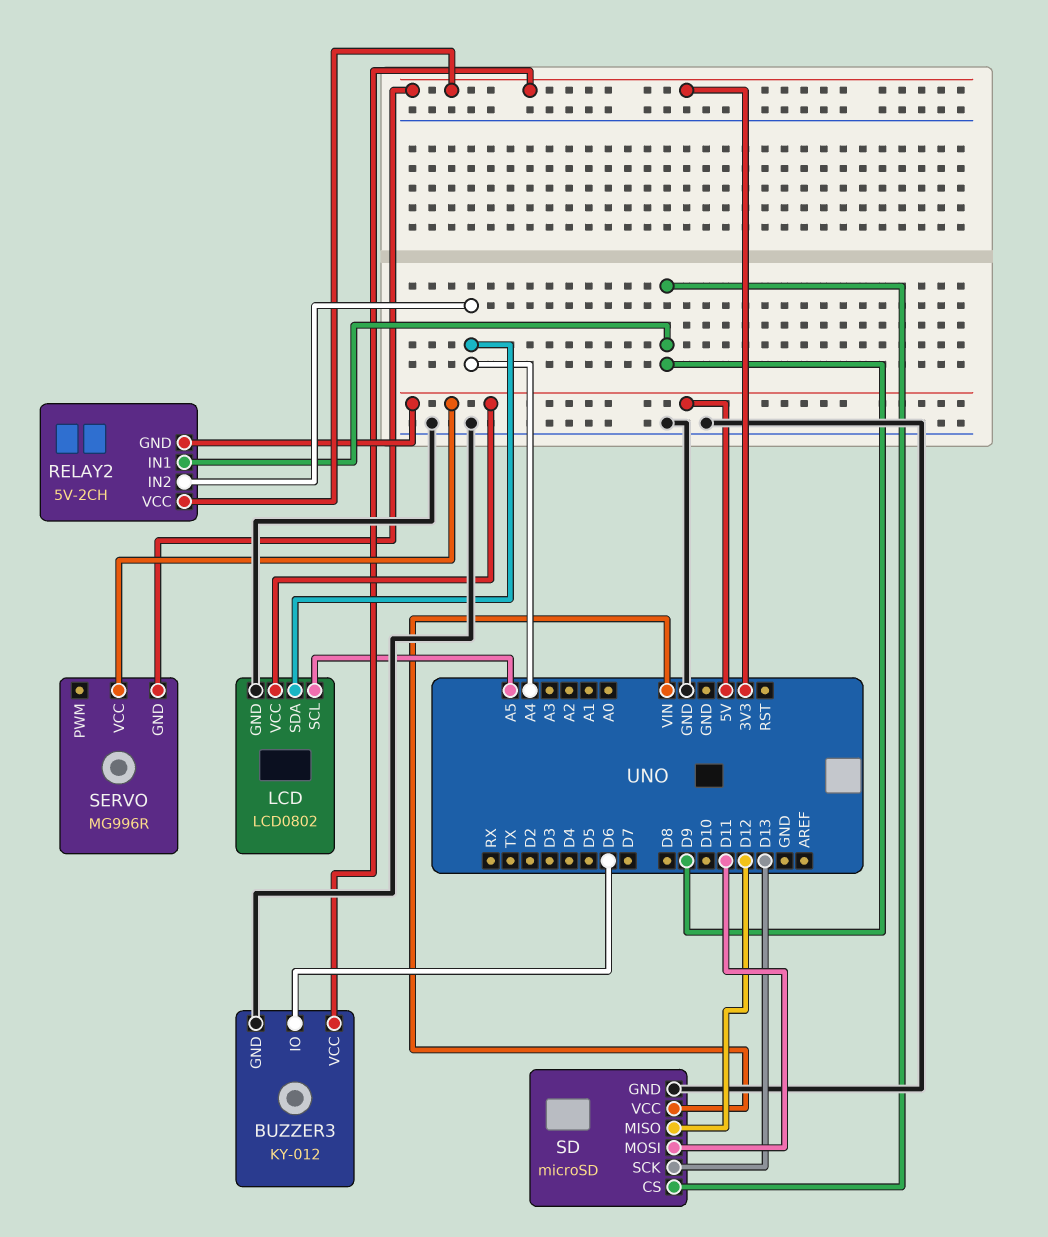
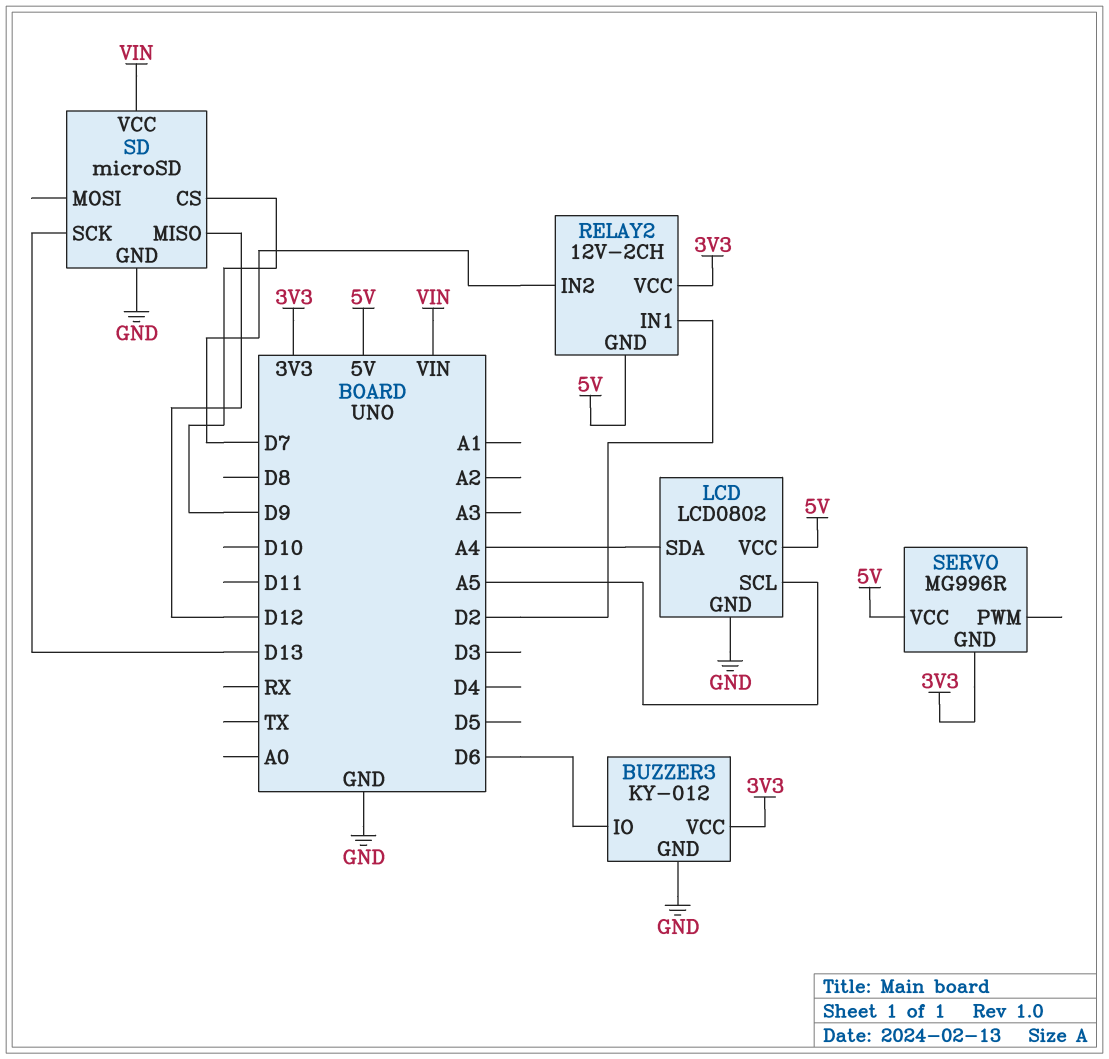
RELAY2: 5V-2CH -> 12V-2CH
RELAY2 pin IN1: D9 -> D2
RELAY2 pin IN2: A4 -> D7
SD pin MOSI: D11 -> none

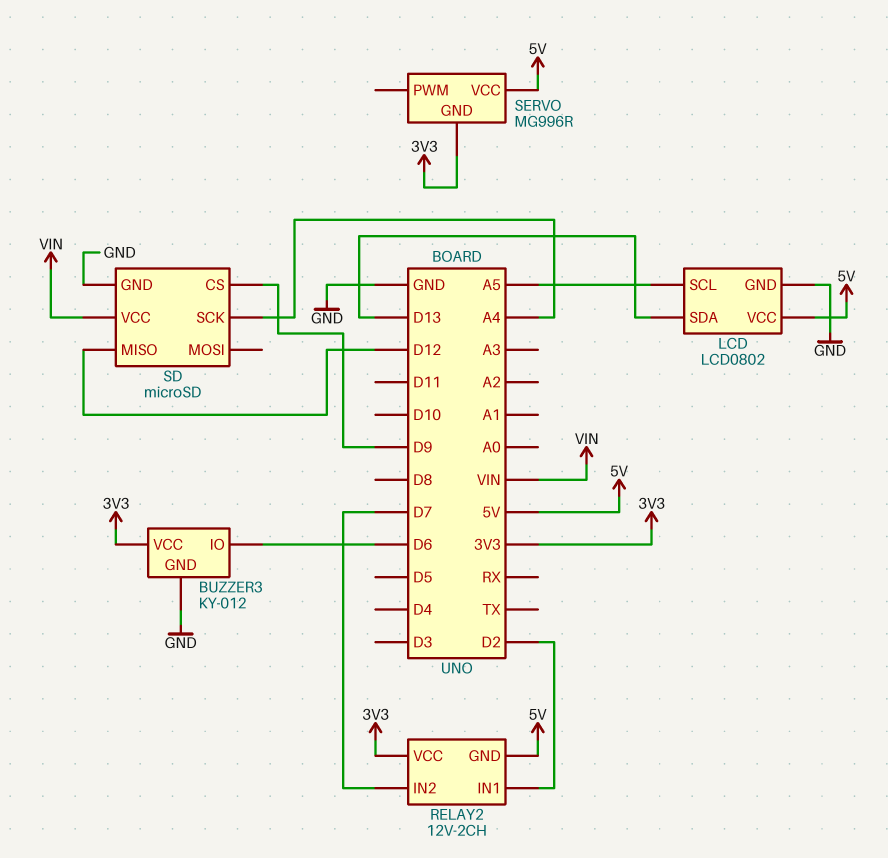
LCD pin SDA: A4 -> D13
SD pin SCK: D13 -> A4

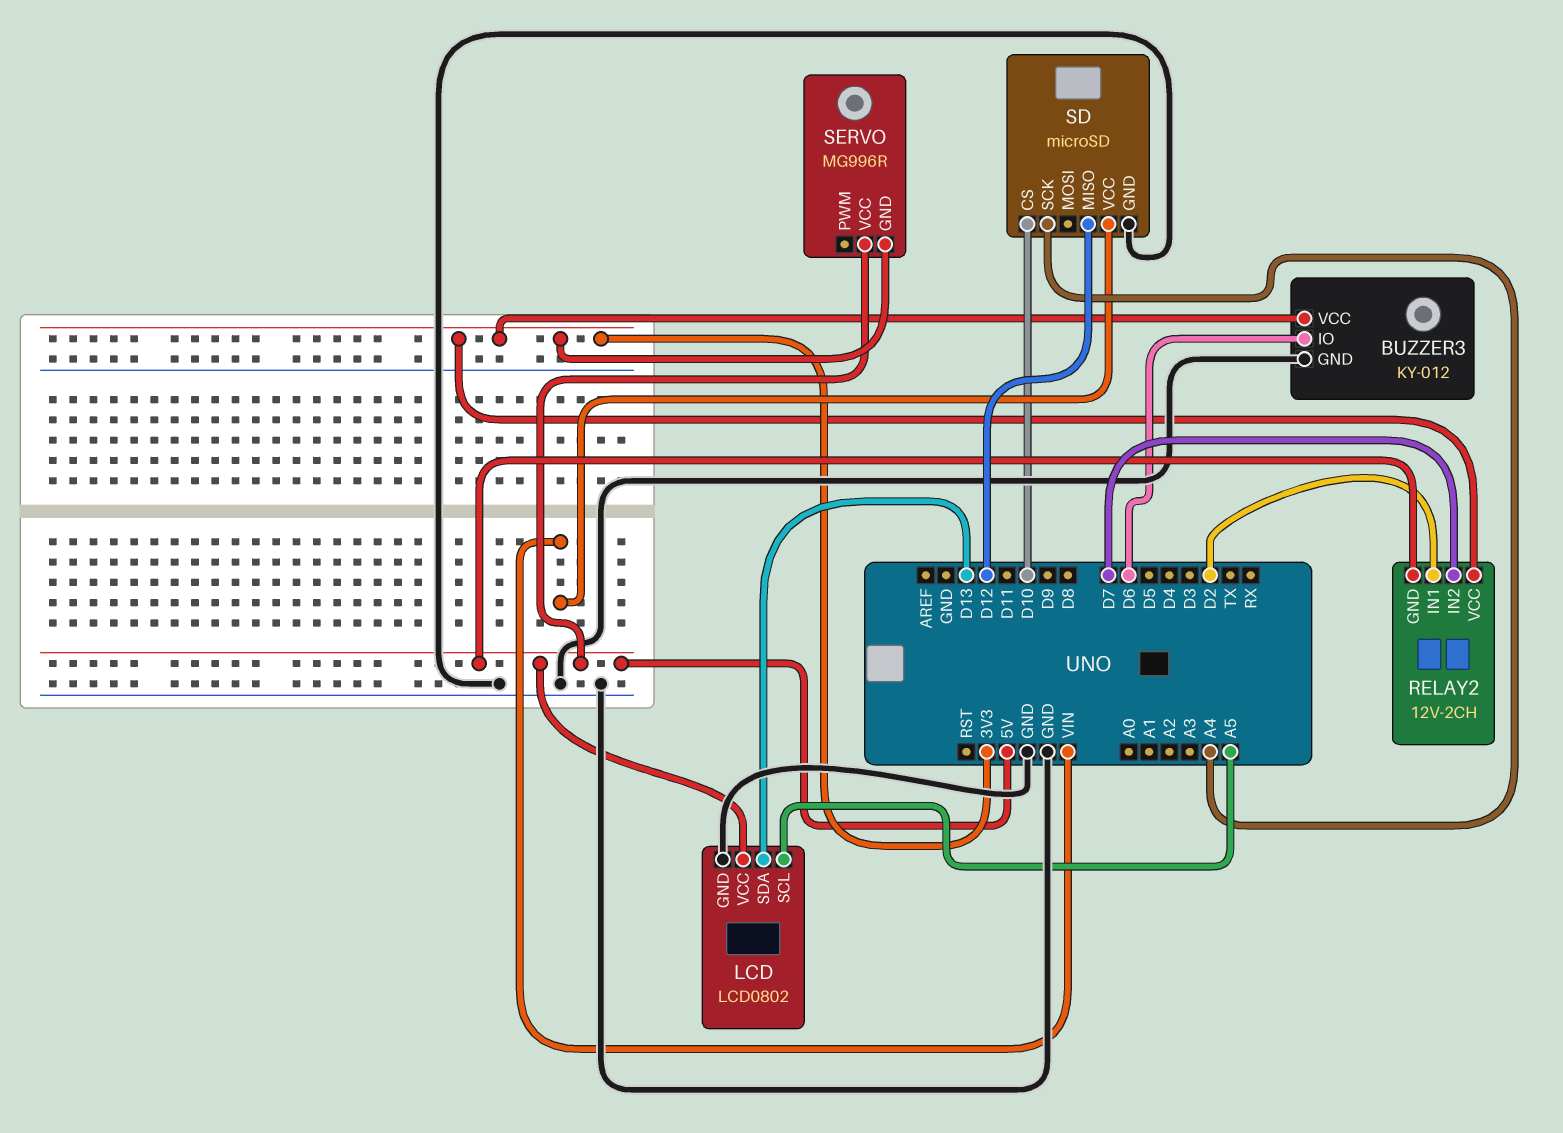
SD pin CS: D9 -> D10

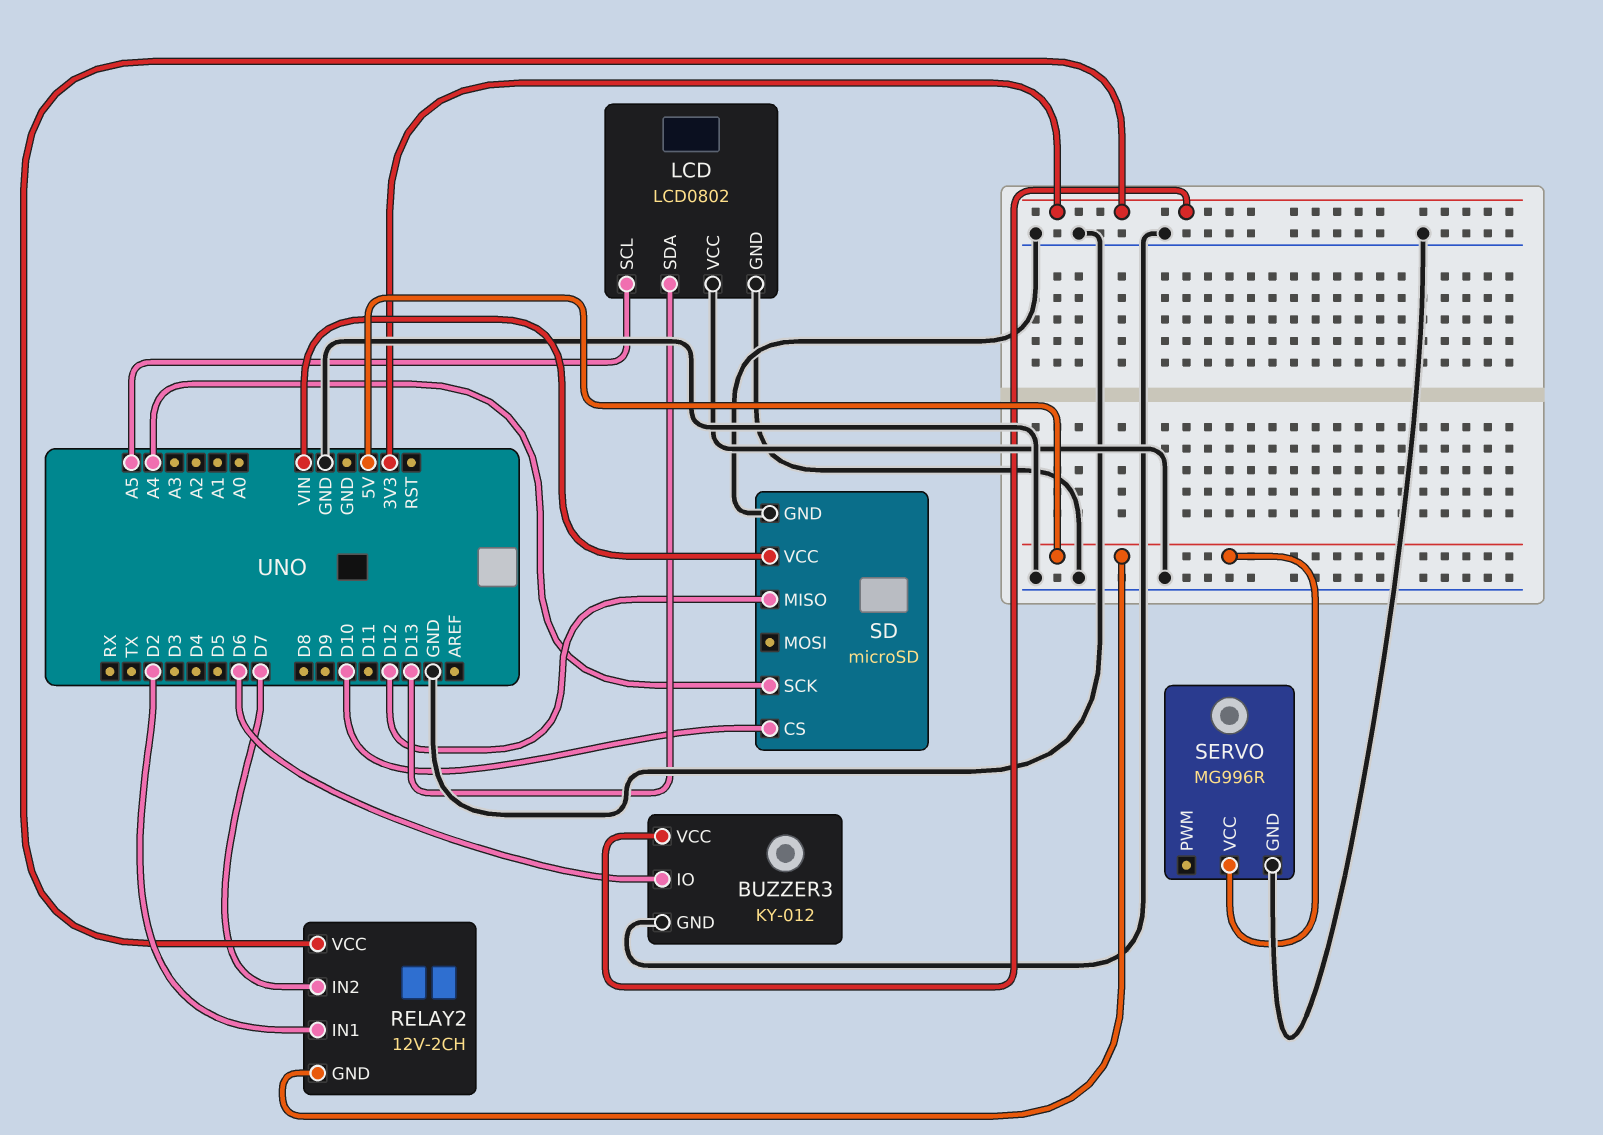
LCD pin VCC: 5V -> GND
SERVO pin GND: 3V3 -> GND

